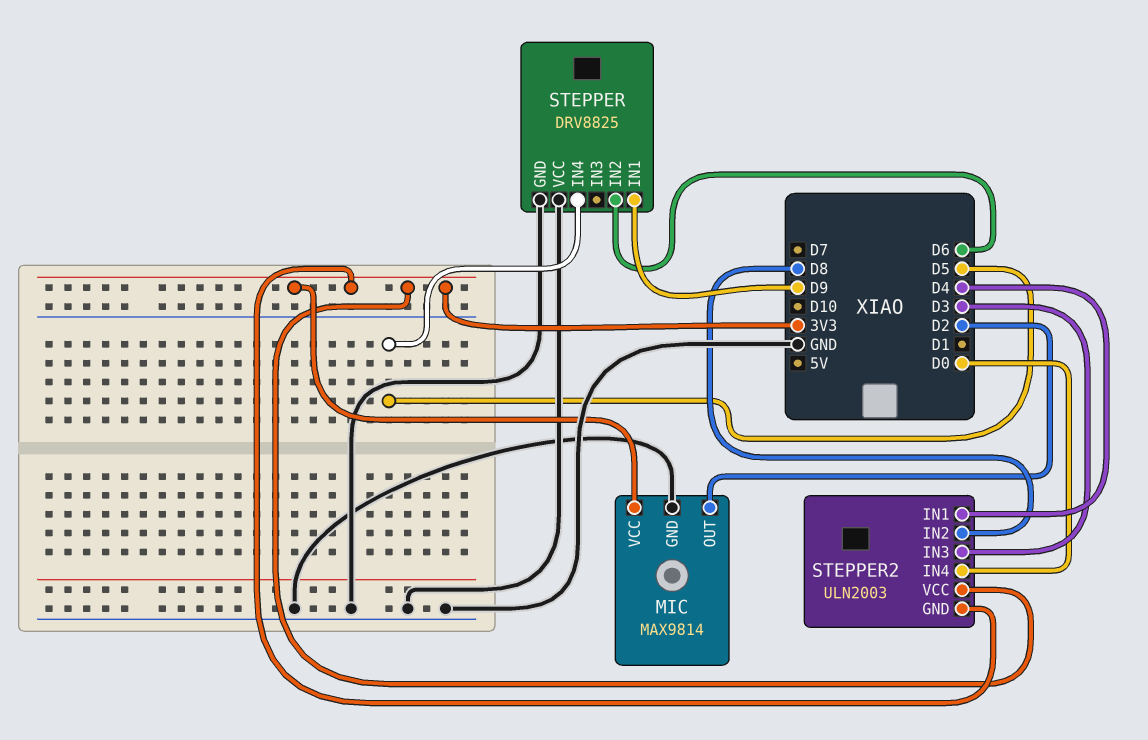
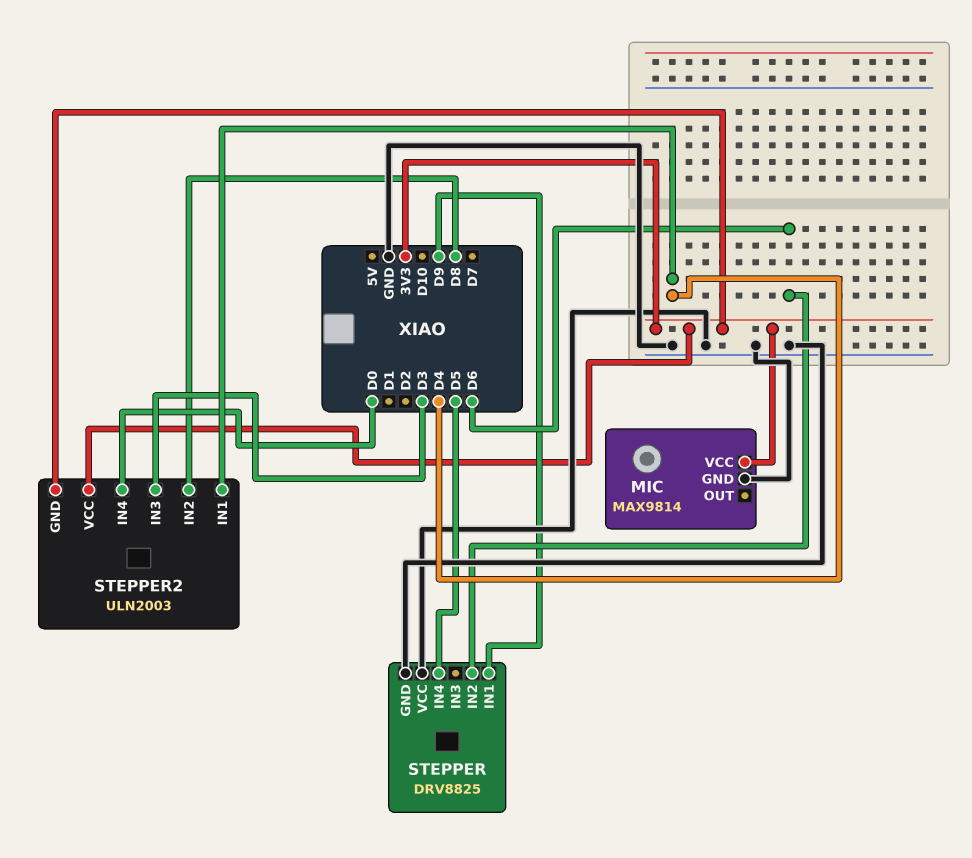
MIC pin OUT: D2 -> none

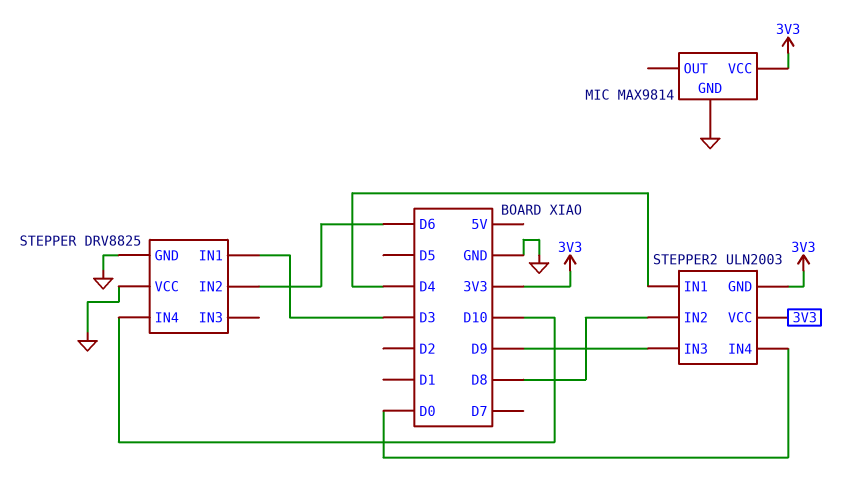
STEPPER pin IN1: D9 -> D3
STEPPER pin IN4: D5 -> D10
STEPPER2 pin IN3: D3 -> D9

